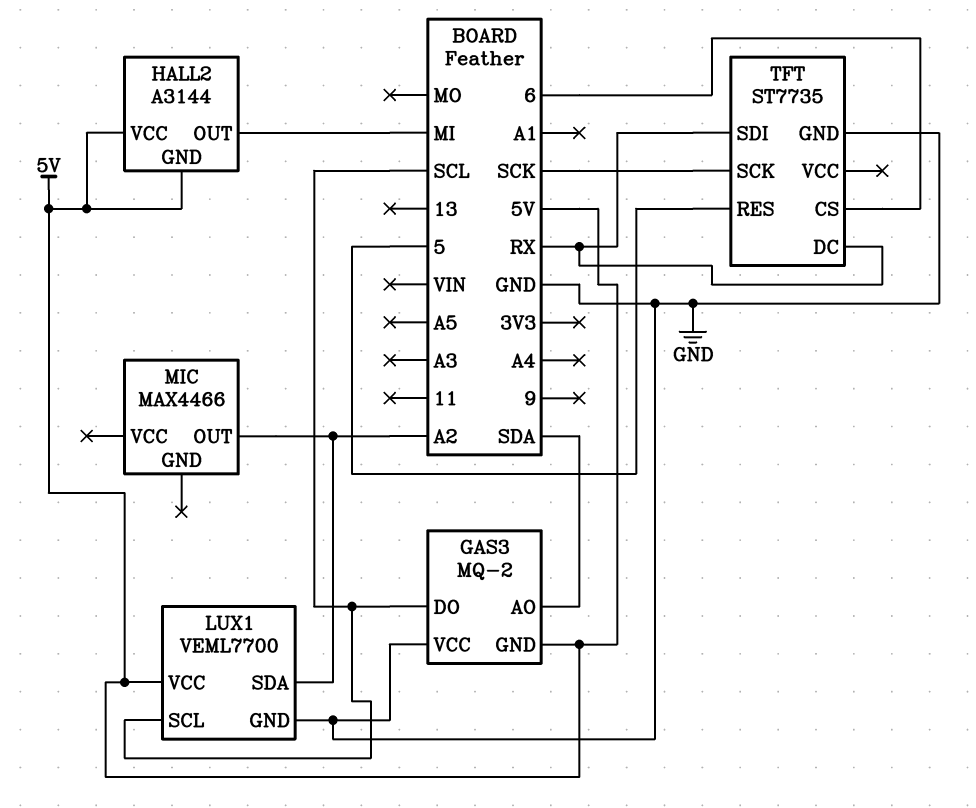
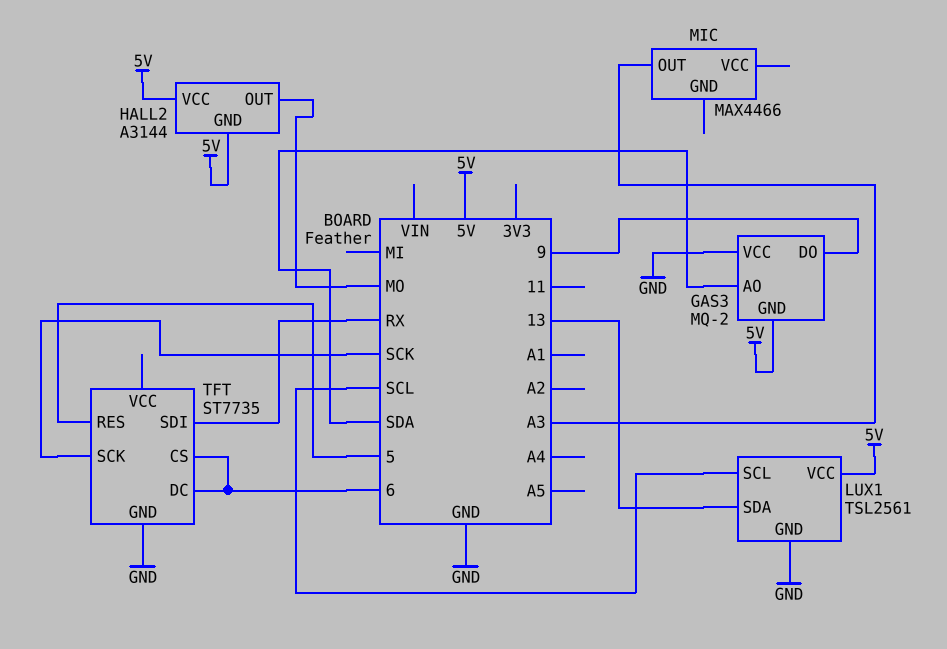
GAS3 pin DO: SCL -> 9
HALL2 pin OUT: MI -> MO
LUX1: VEML7700 -> TSL2561
LUX1 pin SDA: A2 -> 13
MIC pin OUT: A2 -> A3
TFT pin DC: RX -> 6

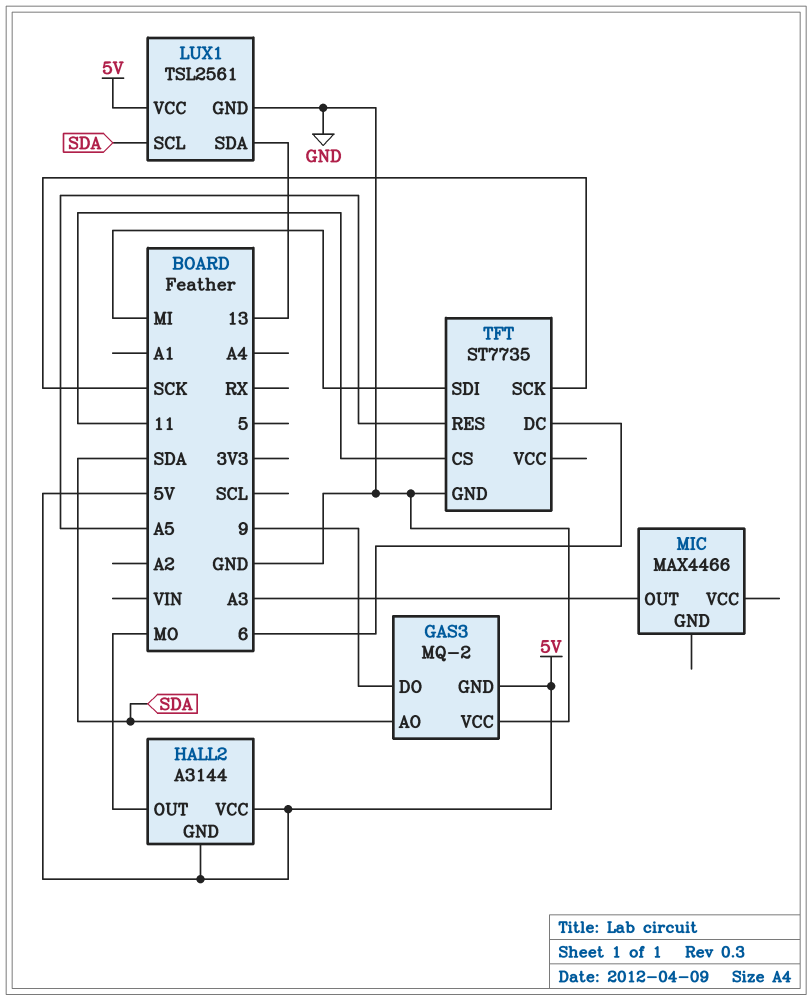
LUX1 pin SCL: SCL -> SDA
TFT pin CS: 6 -> 11
TFT pin RES: 5 -> A5
TFT pin SDI: RX -> MI

